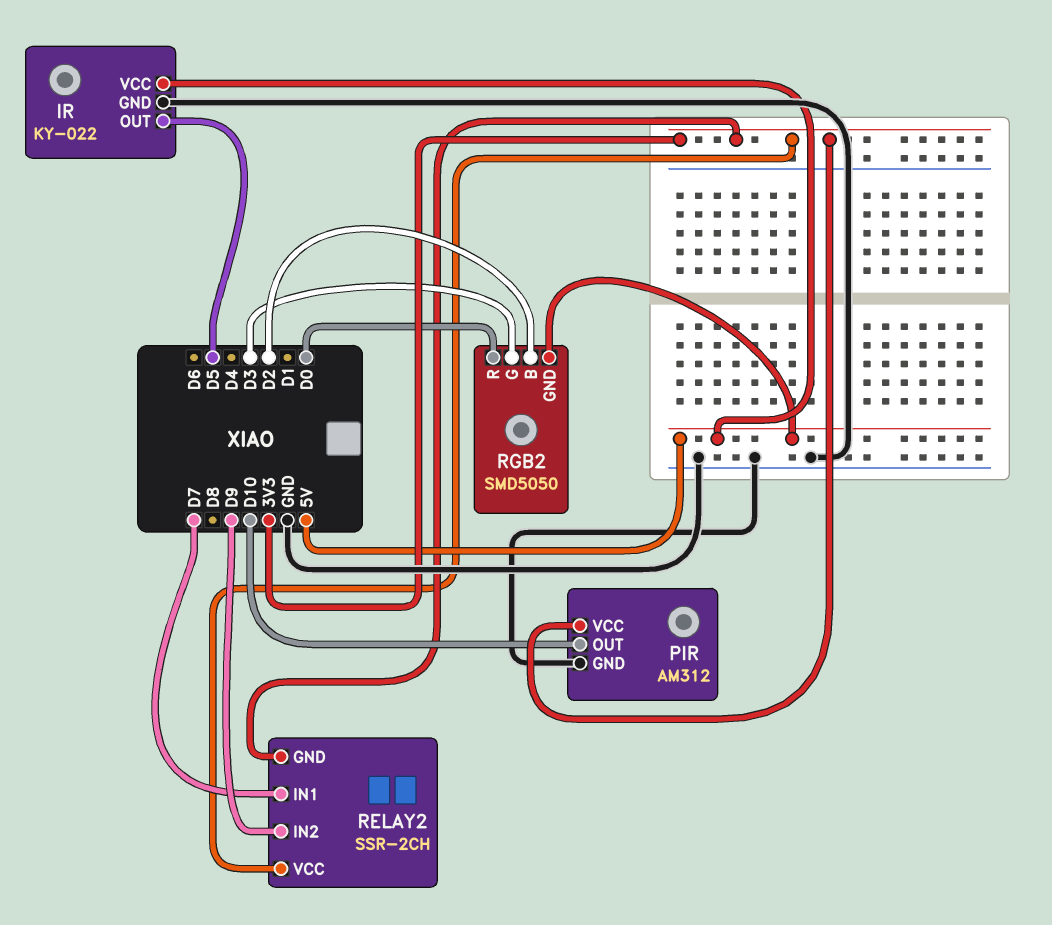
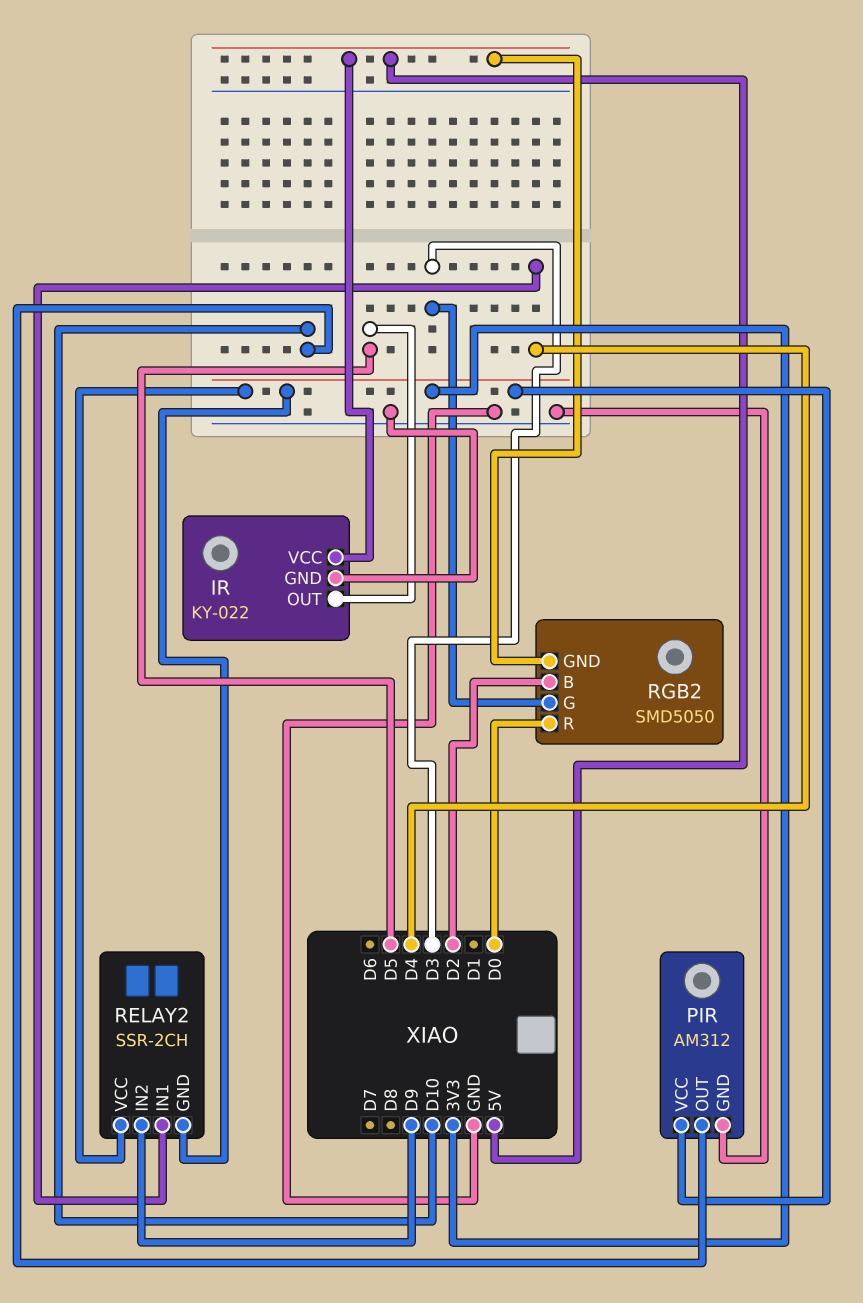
RELAY2 pin IN1: D7 -> D4

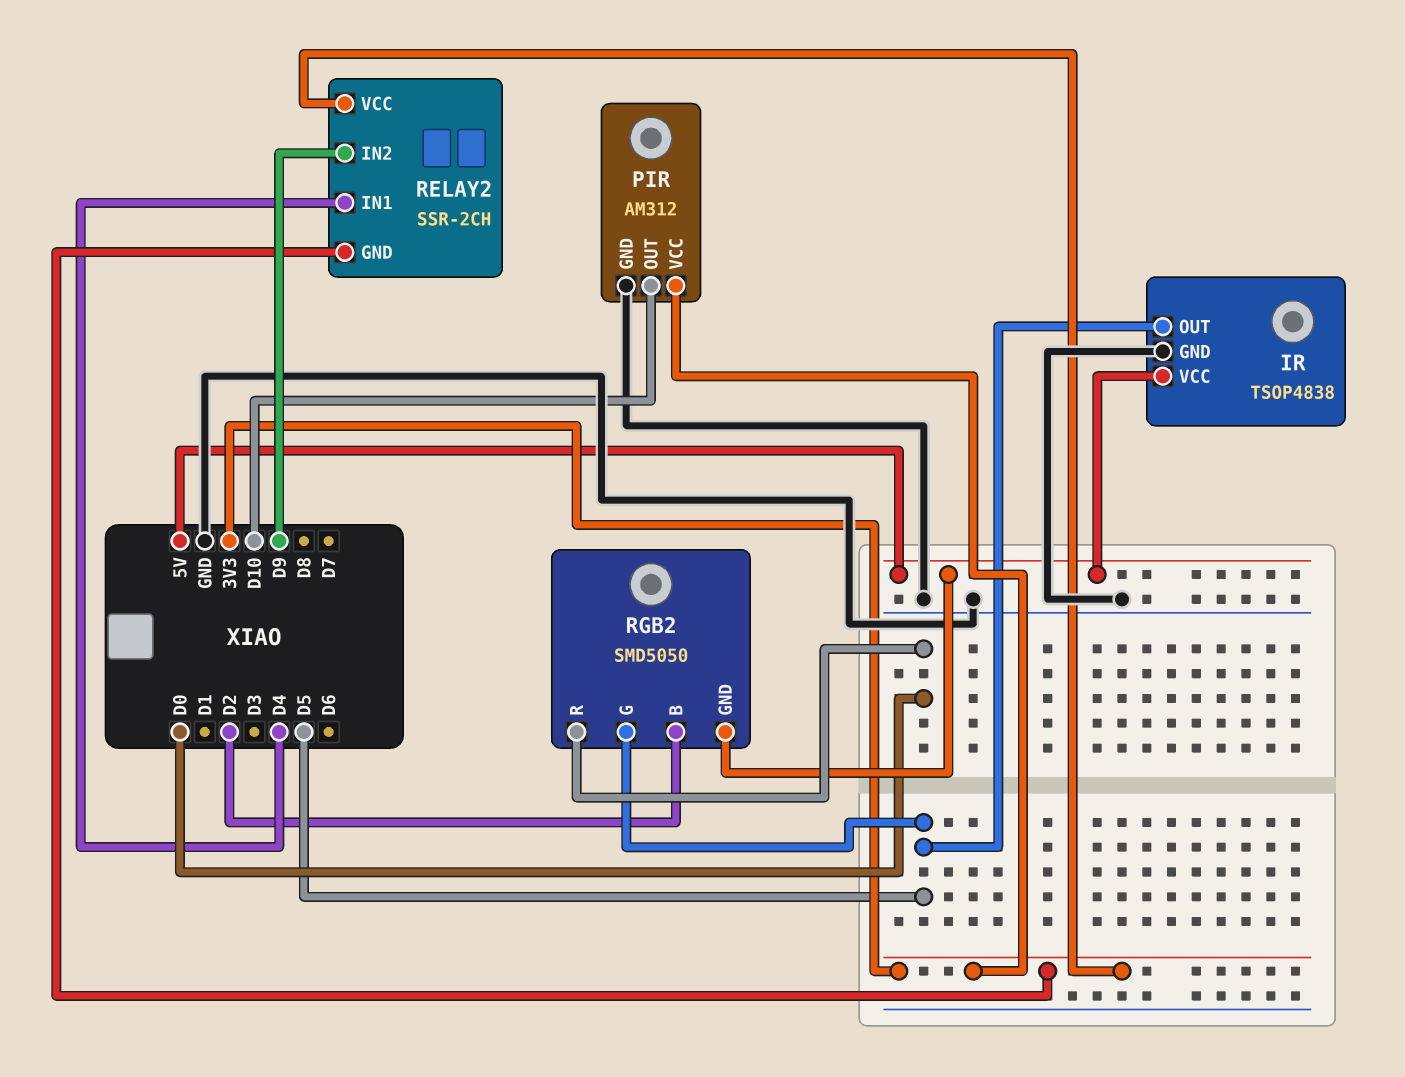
IR: KY-022 -> TSOP4838
RGB2 pin G: D3 -> D5

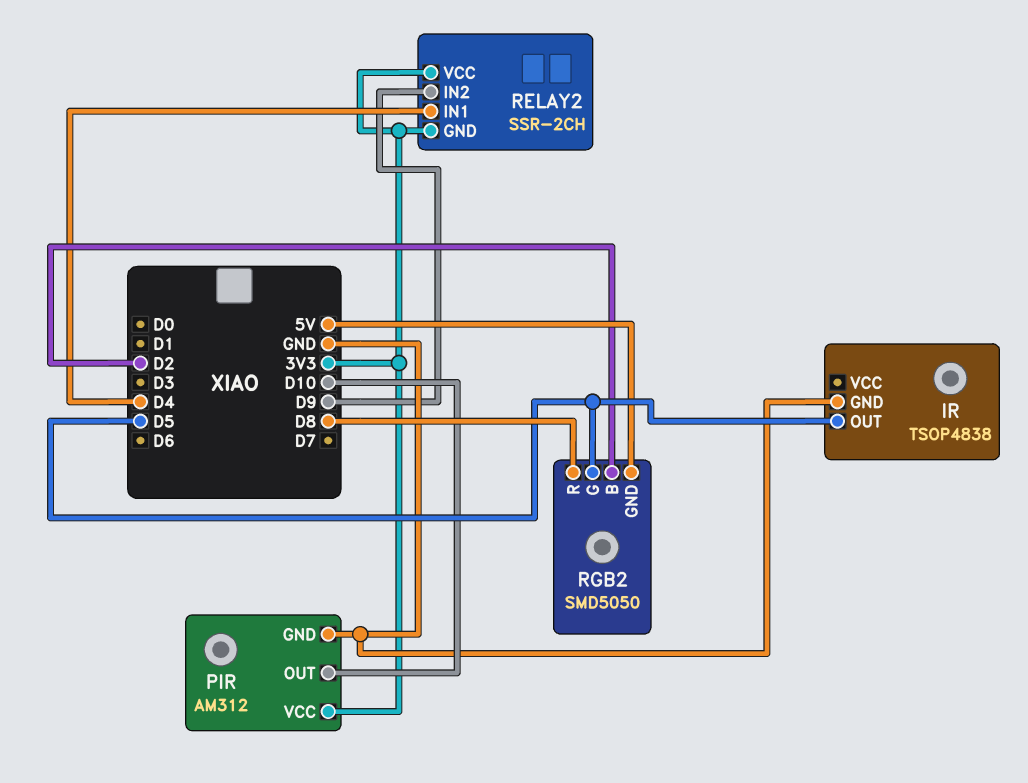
IR pin VCC: 5V -> none
RGB2 pin R: D0 -> D8

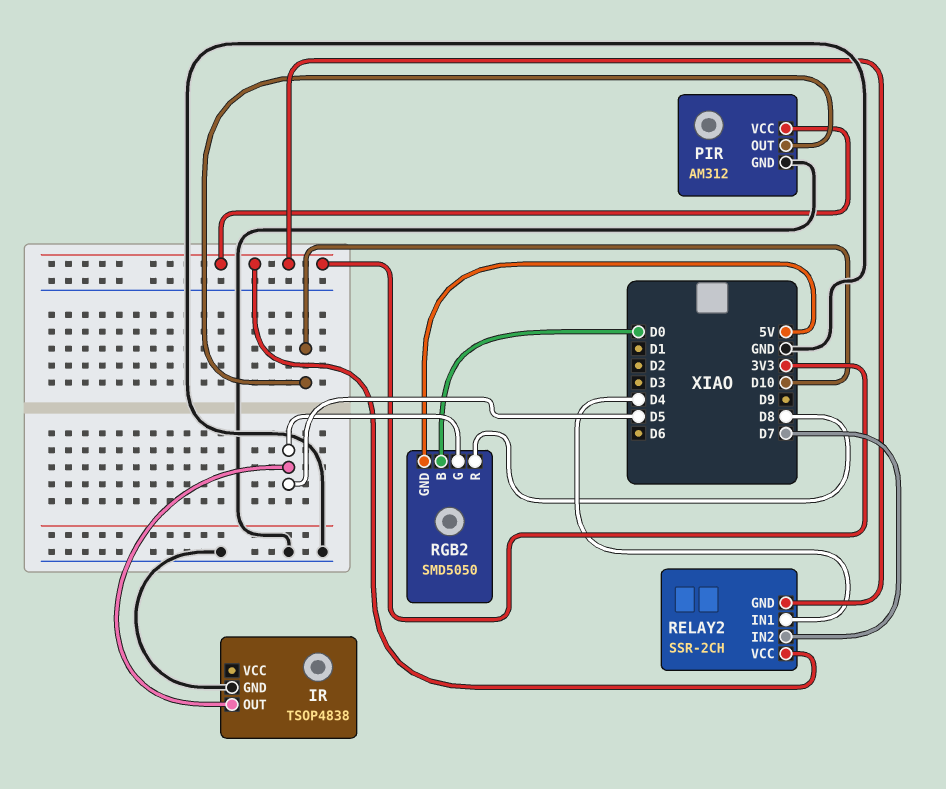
RELAY2 pin IN2: D9 -> D7
RGB2 pin B: D2 -> D0

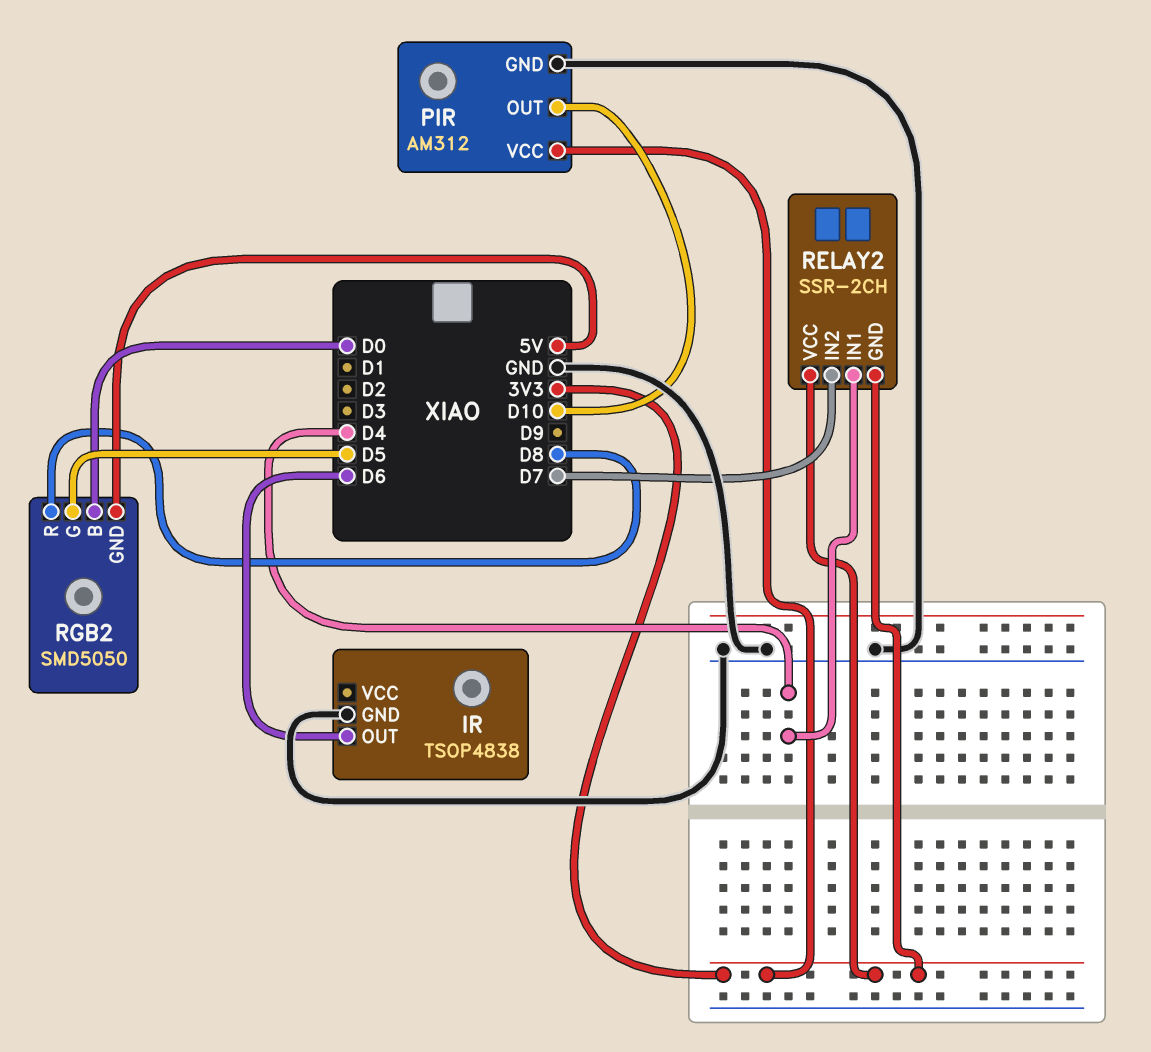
IR pin OUT: D5 -> D6

